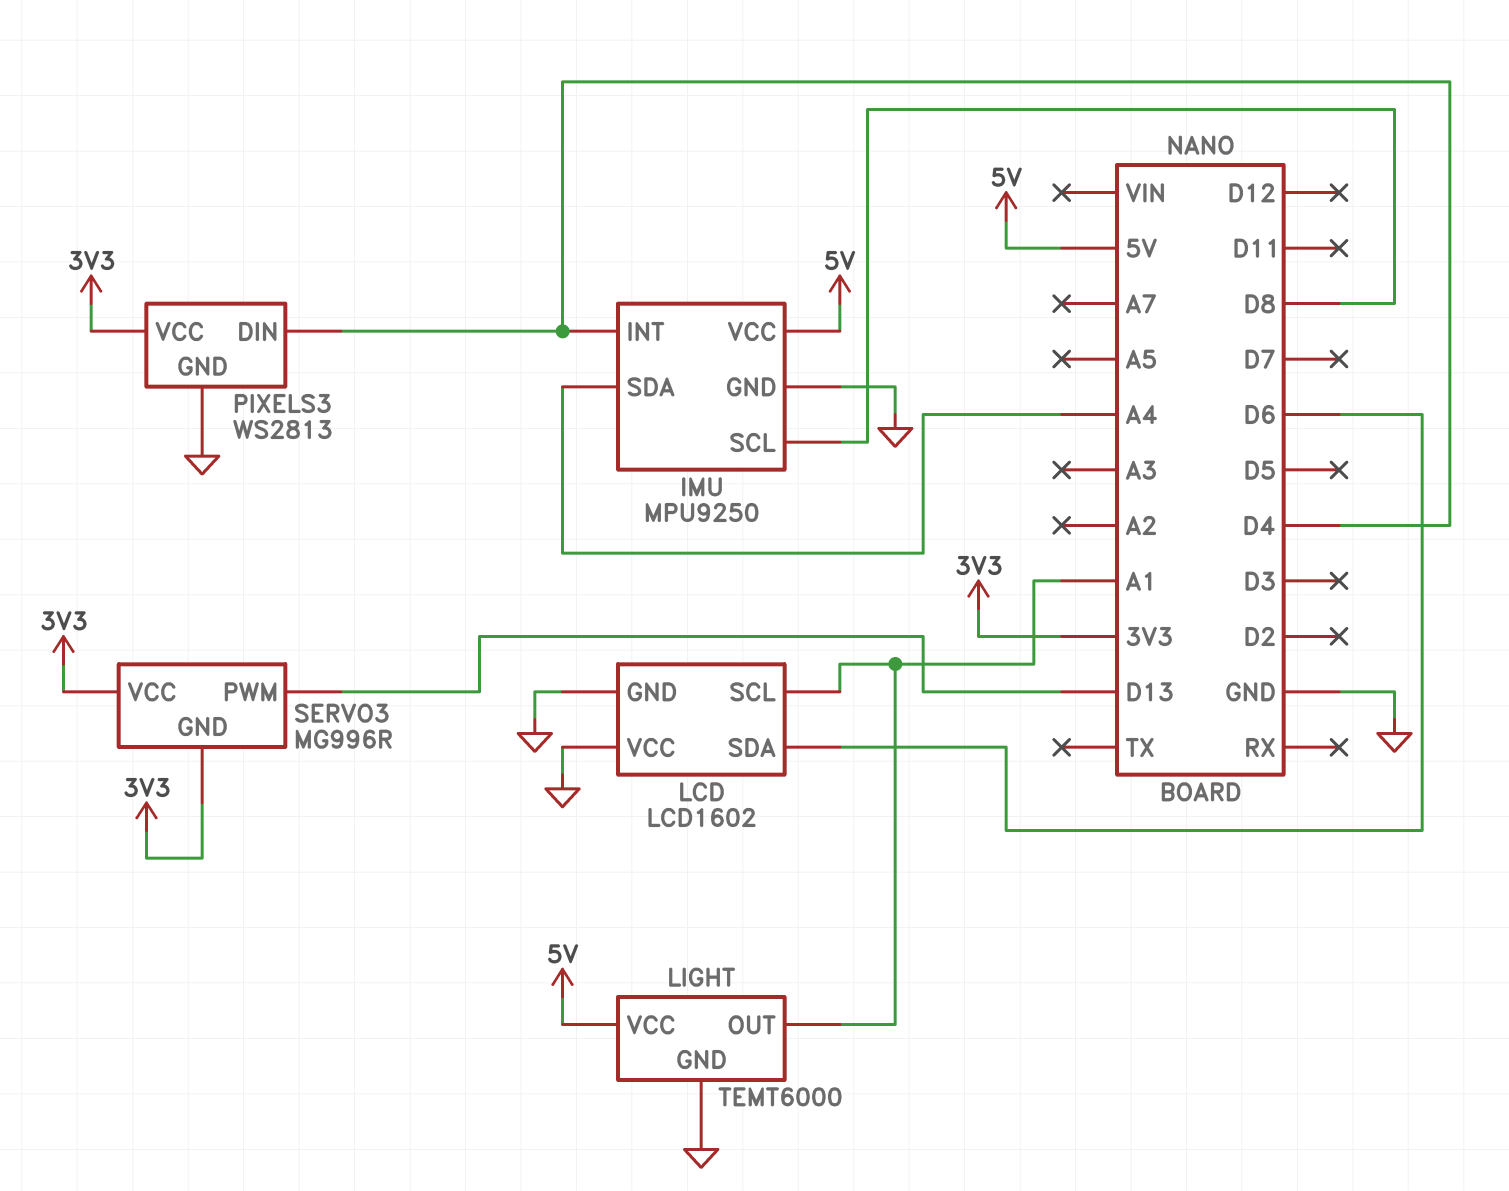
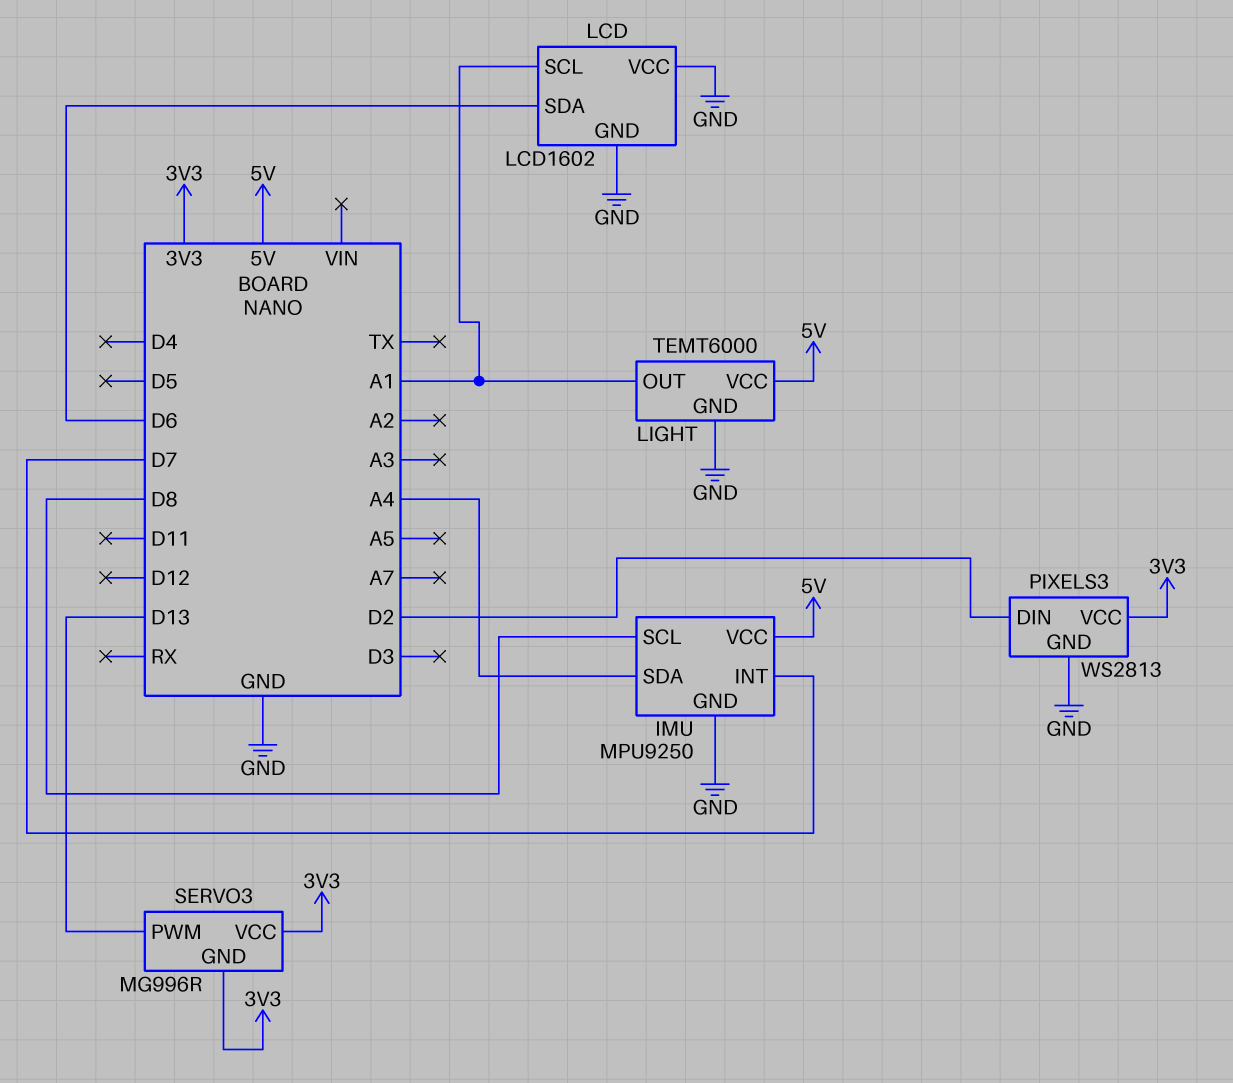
IMU pin INT: D4 -> D7
PIXELS3 pin DIN: D4 -> D2

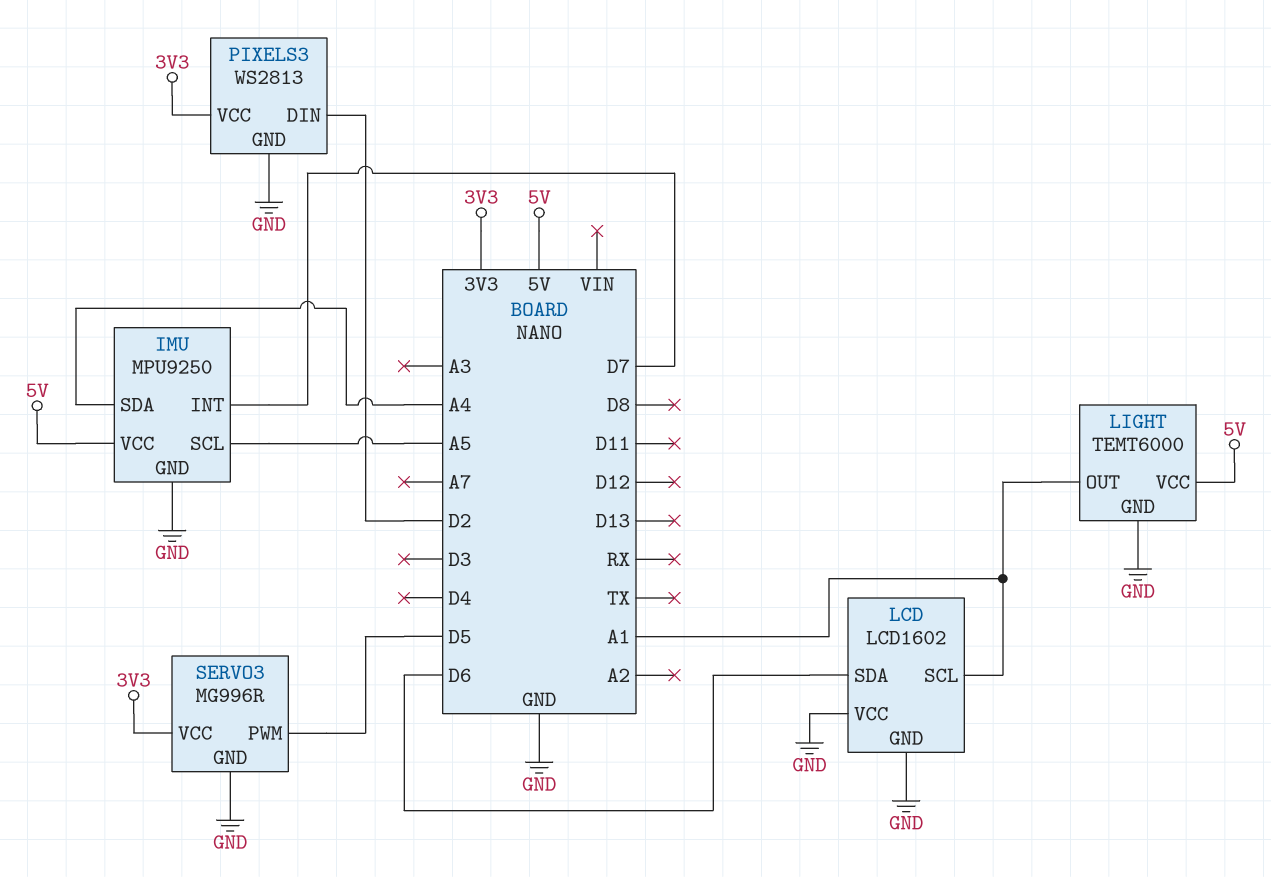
IMU pin SCL: D8 -> A5
SERVO3 pin GND: 3V3 -> GND
SERVO3 pin PWM: D13 -> D5

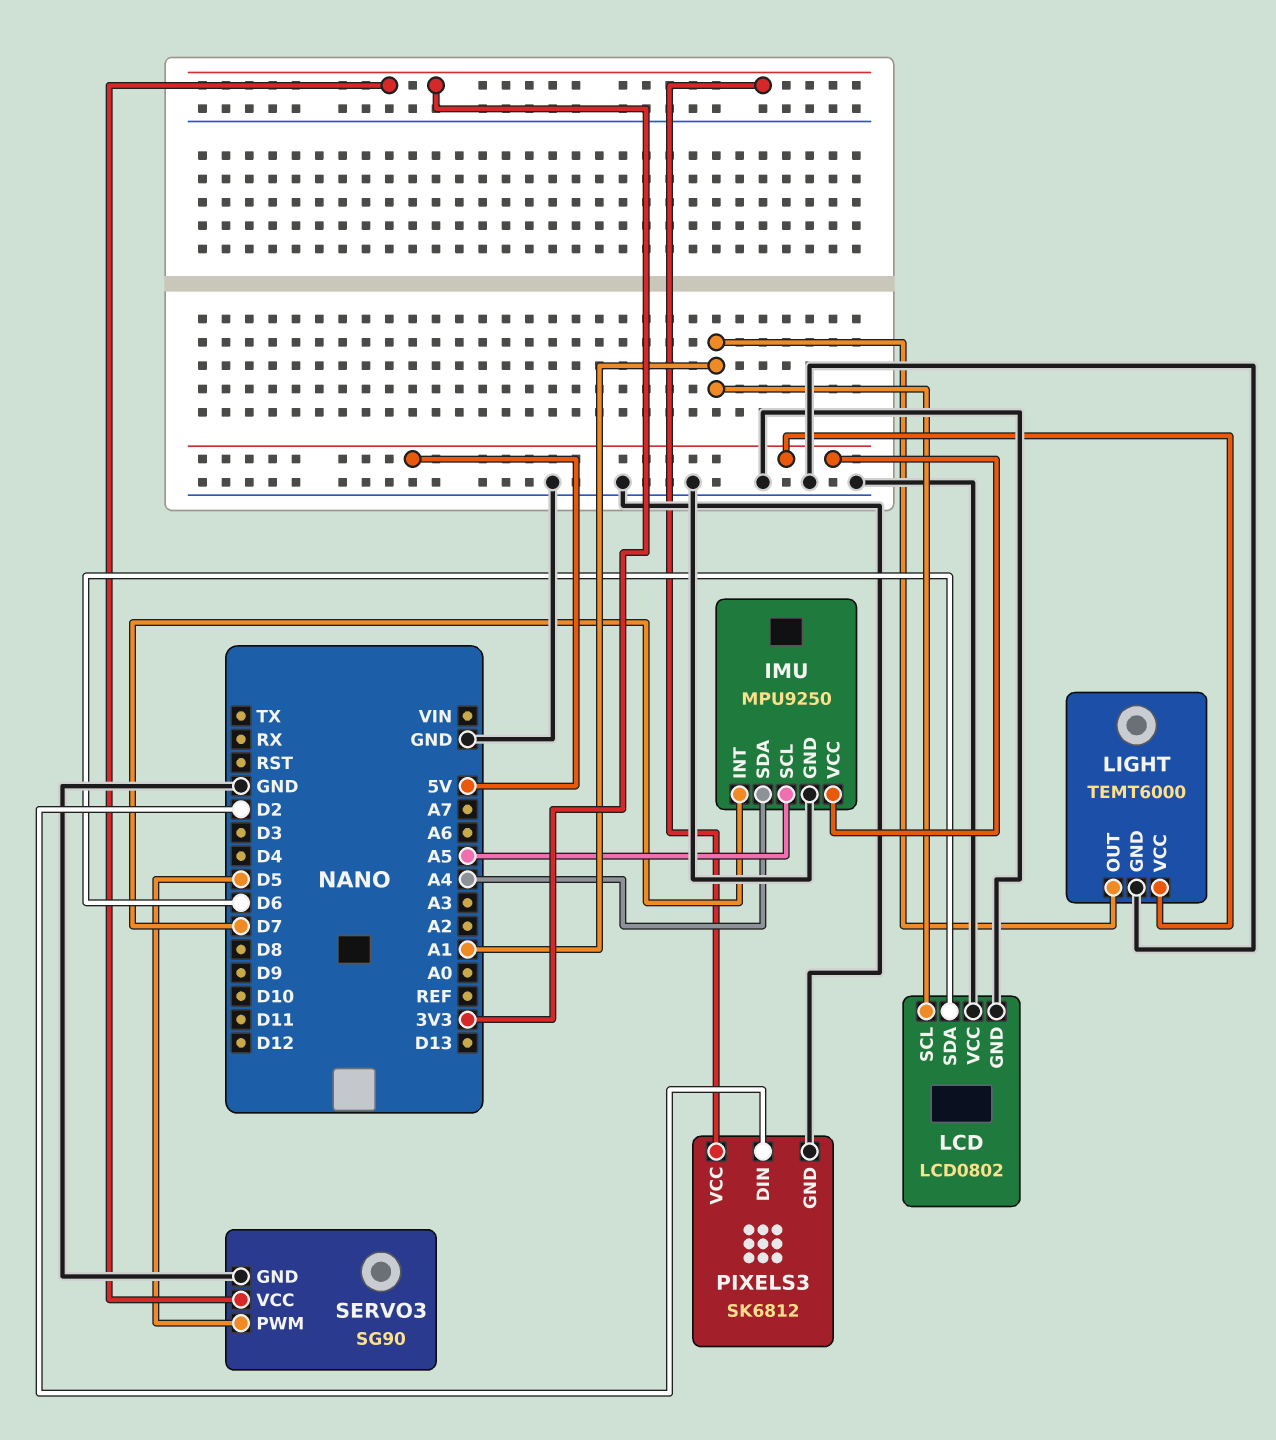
LCD: LCD1602 -> LCD0802
PIXELS3: WS2813 -> SK6812
SERVO3: MG996R -> SG90

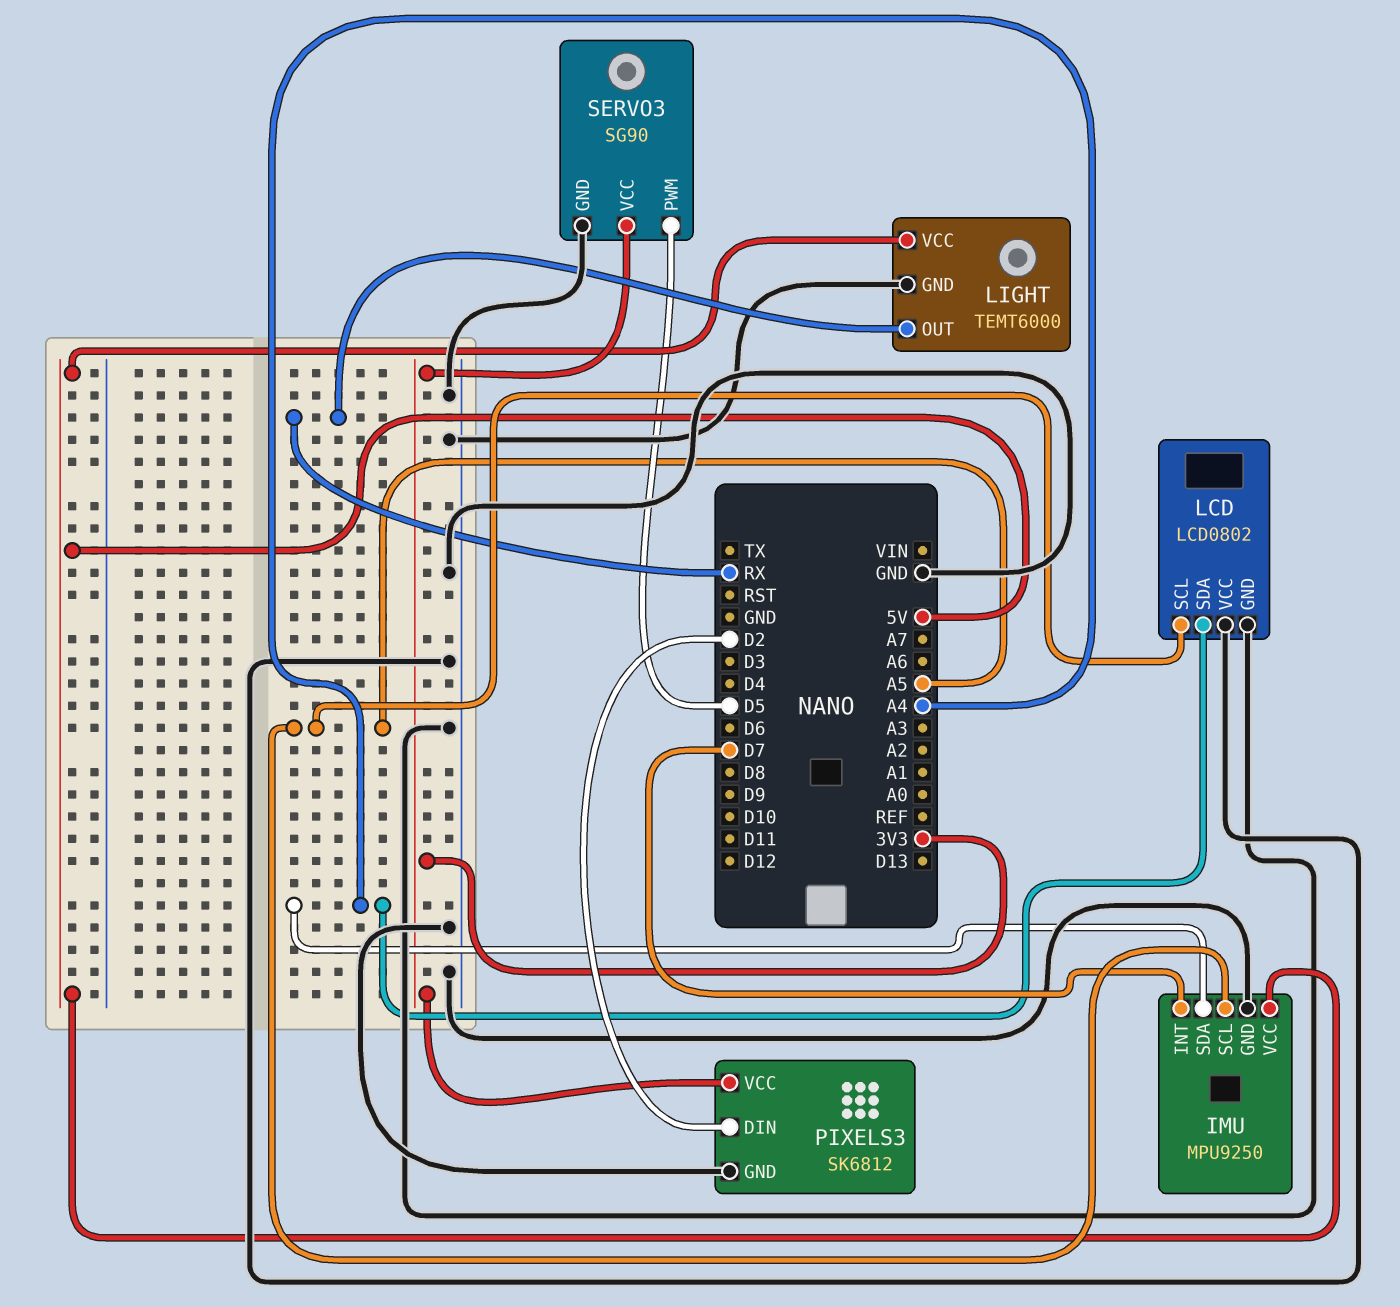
LCD pin SCL: A1 -> A5
LCD pin SDA: D6 -> A4
LIGHT pin OUT: A1 -> RX

